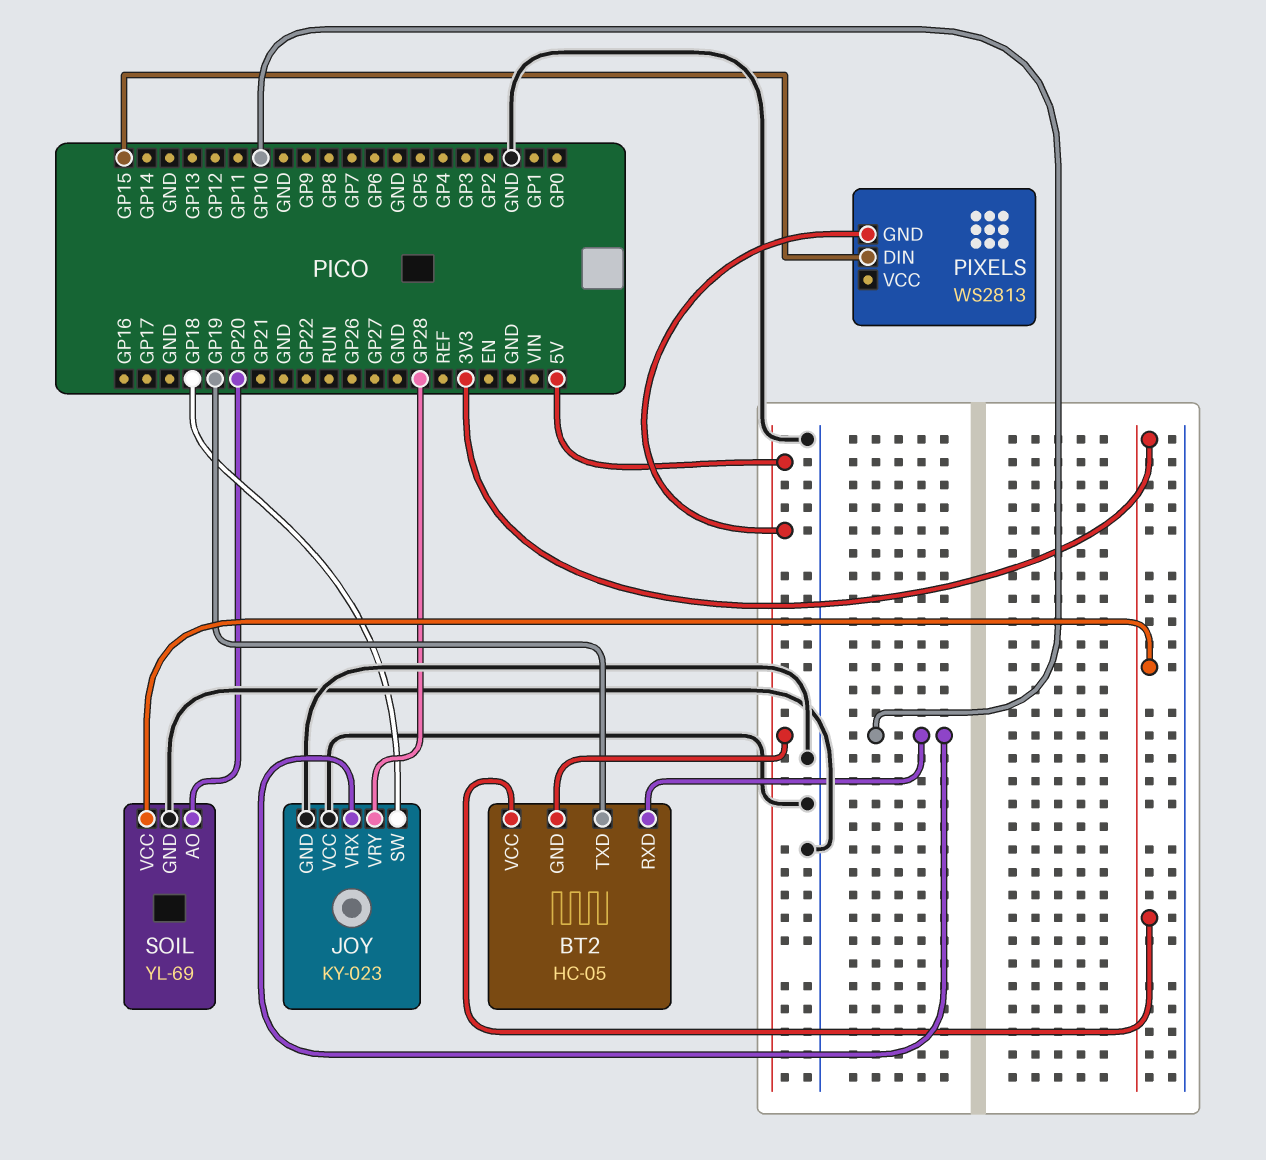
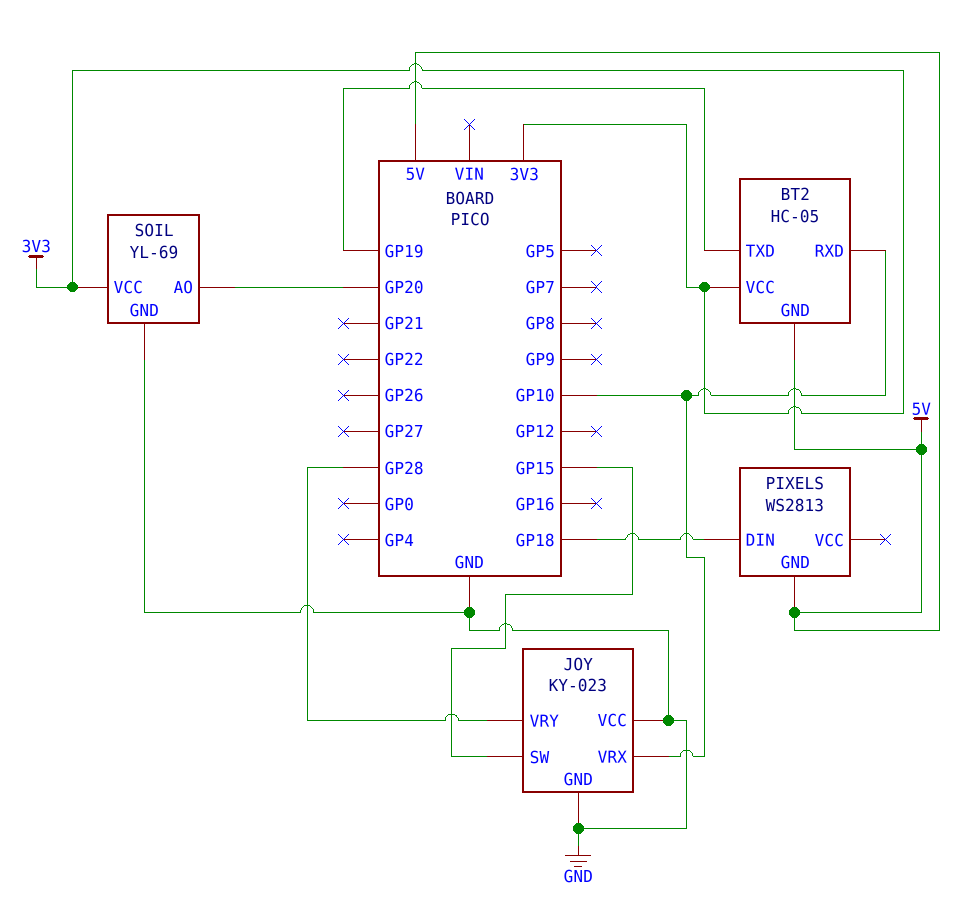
JOY pin SW: GP18 -> GP15
PIXELS pin DIN: GP15 -> GP18

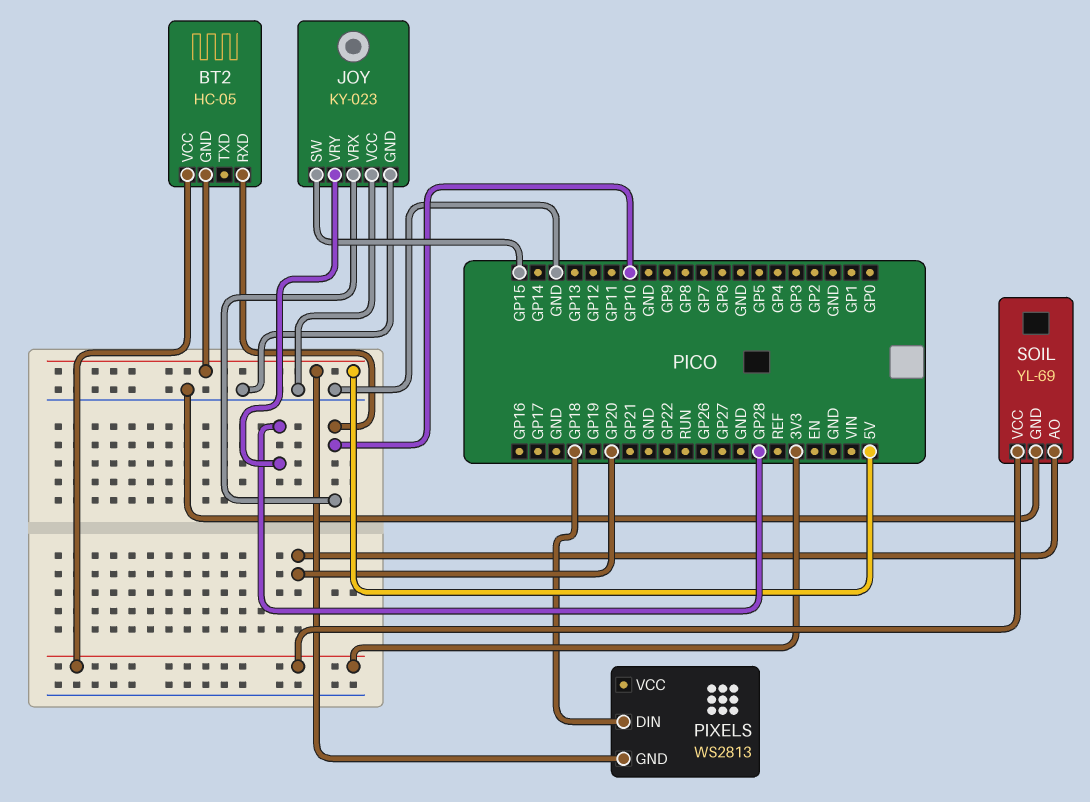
BT2 pin TXD: GP19 -> none

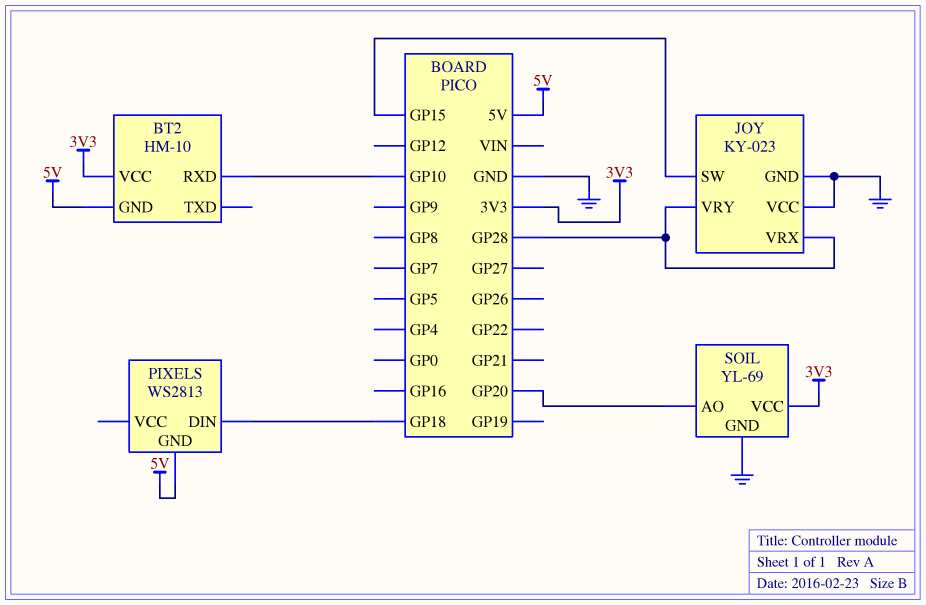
BT2: HC-05 -> HM-10
JOY pin VRX: GP10 -> GP28

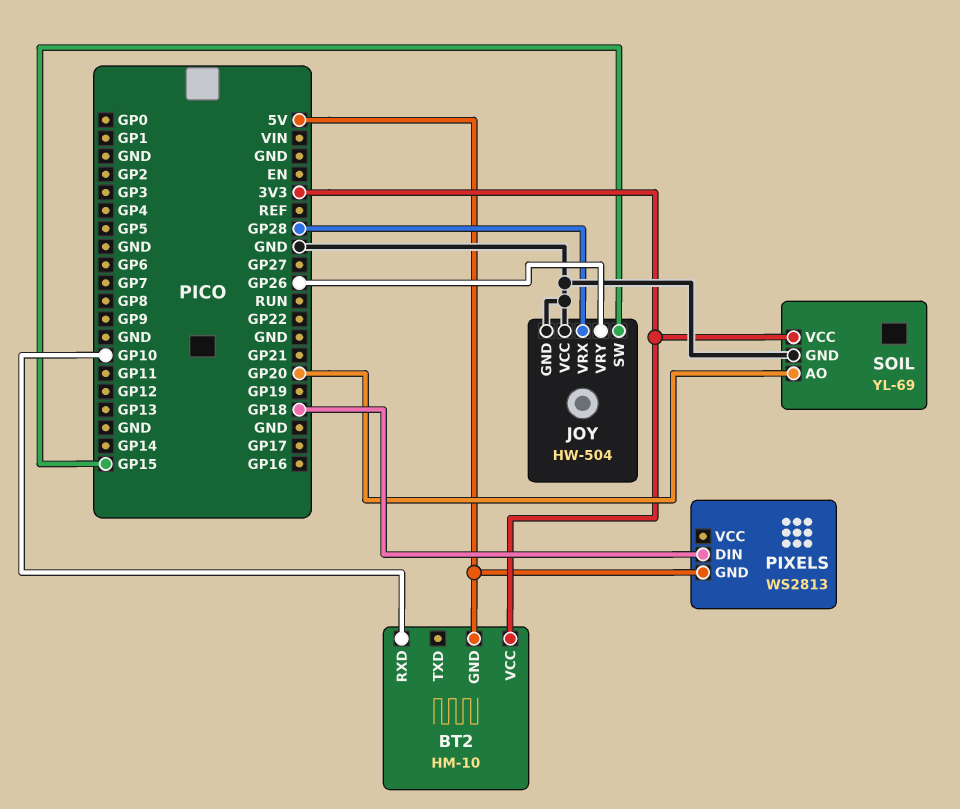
JOY: KY-023 -> HW-504
JOY pin VRY: GP28 -> GP26

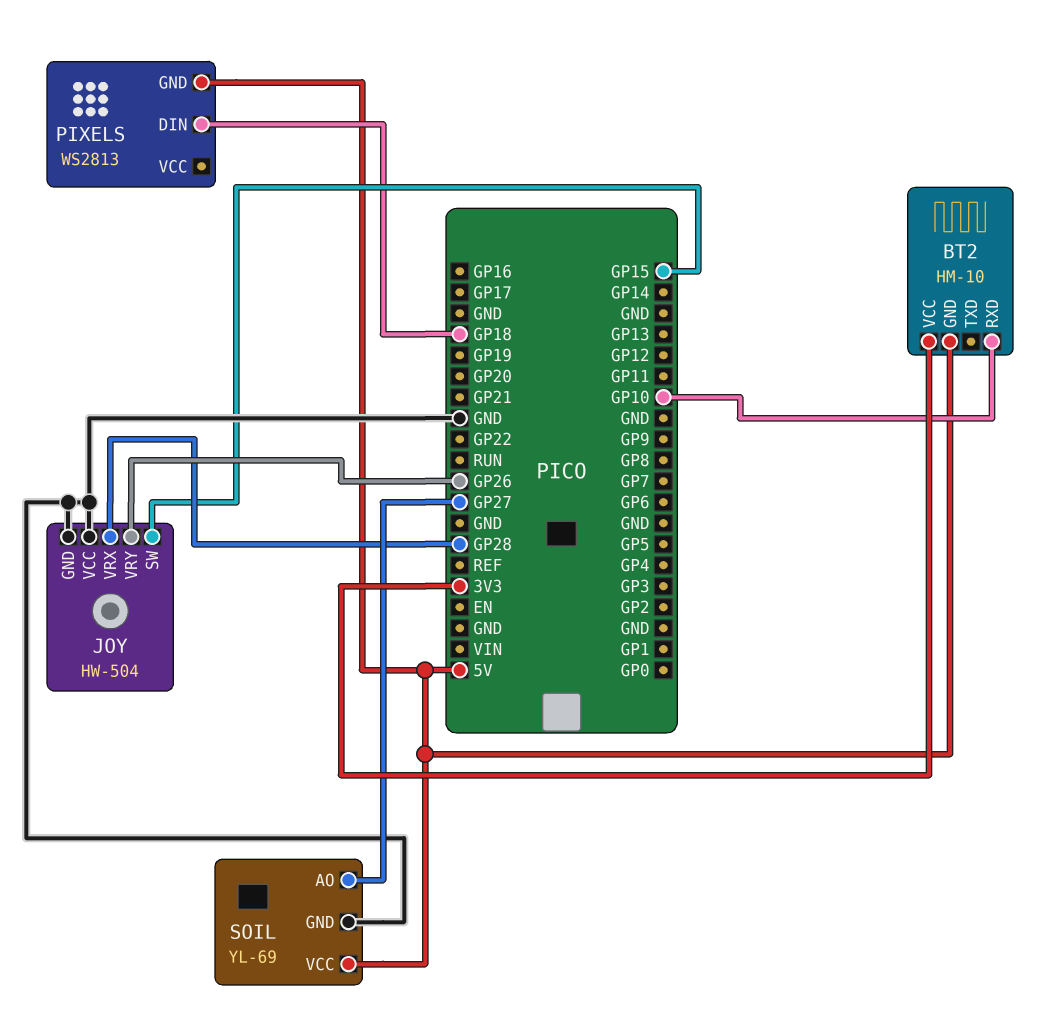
SOIL pin AO: GP20 -> GP27
SOIL pin VCC: 3V3 -> 5V

